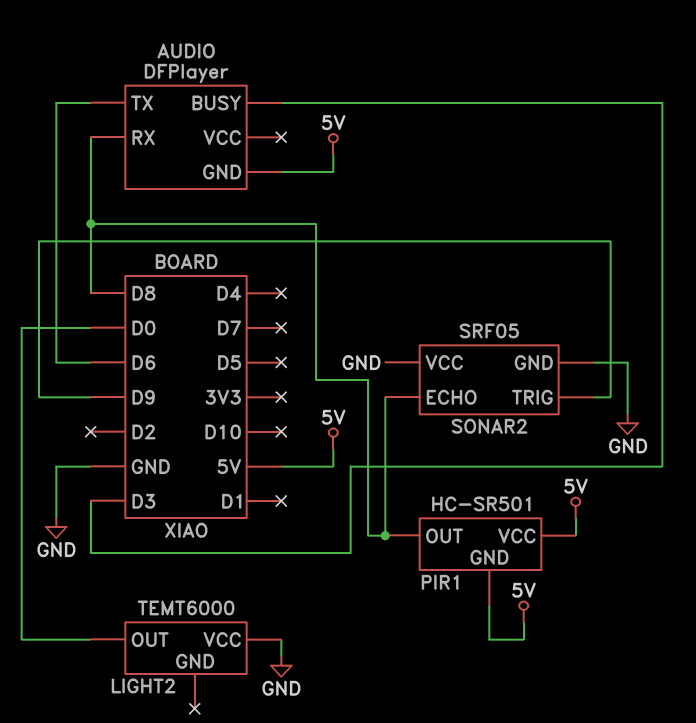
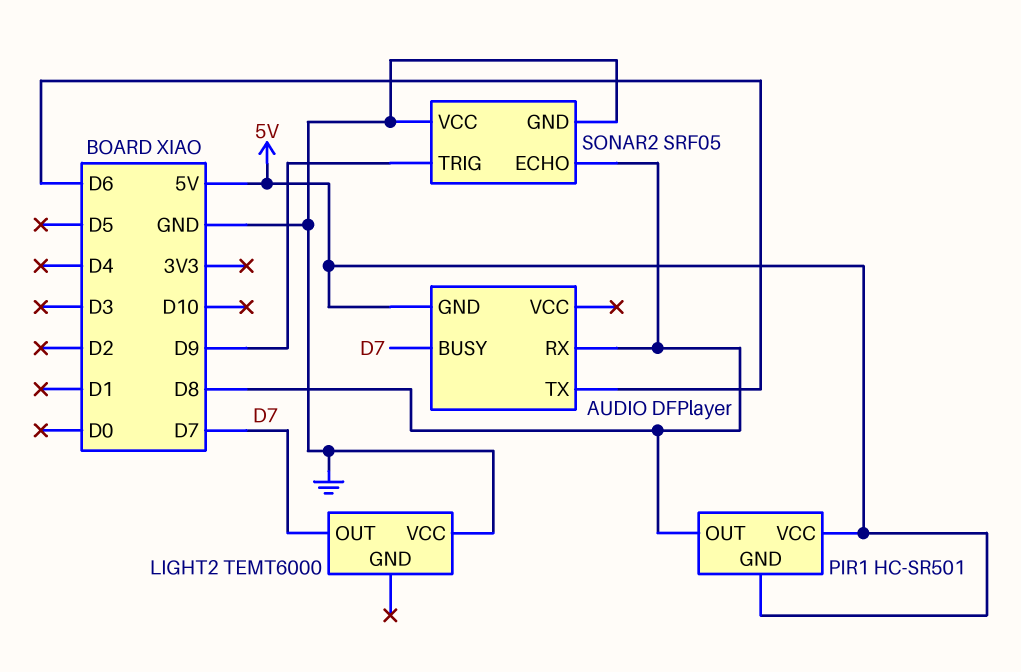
AUDIO pin BUSY: D3 -> D7
LIGHT2 pin OUT: D0 -> D7

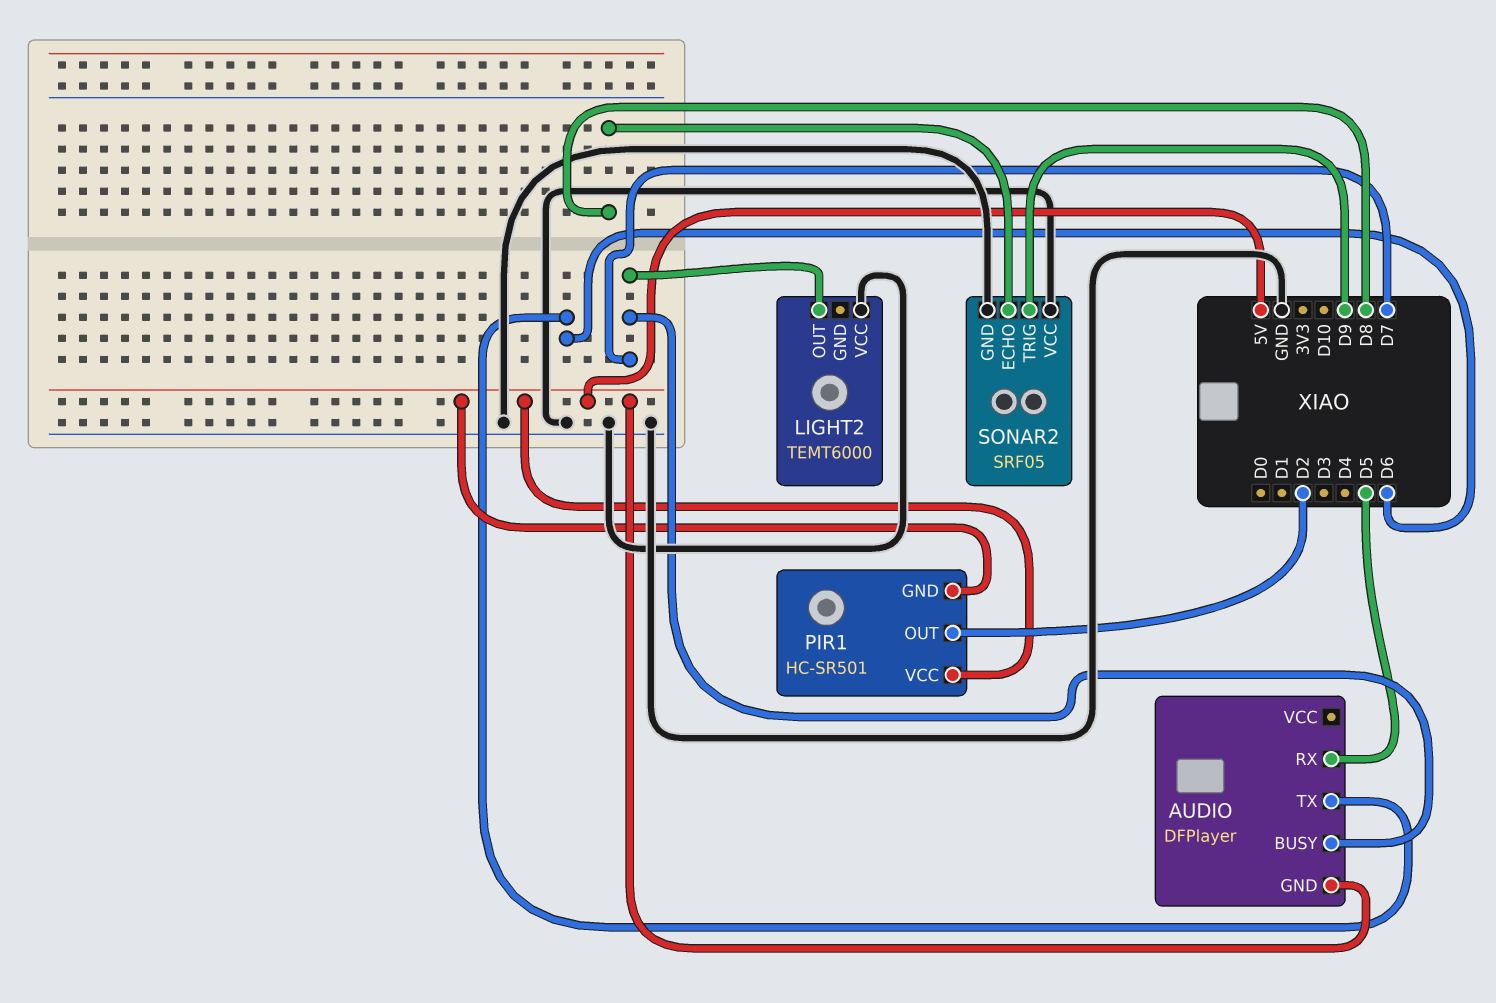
AUDIO pin RX: D8 -> D5
PIR1 pin OUT: D8 -> D2

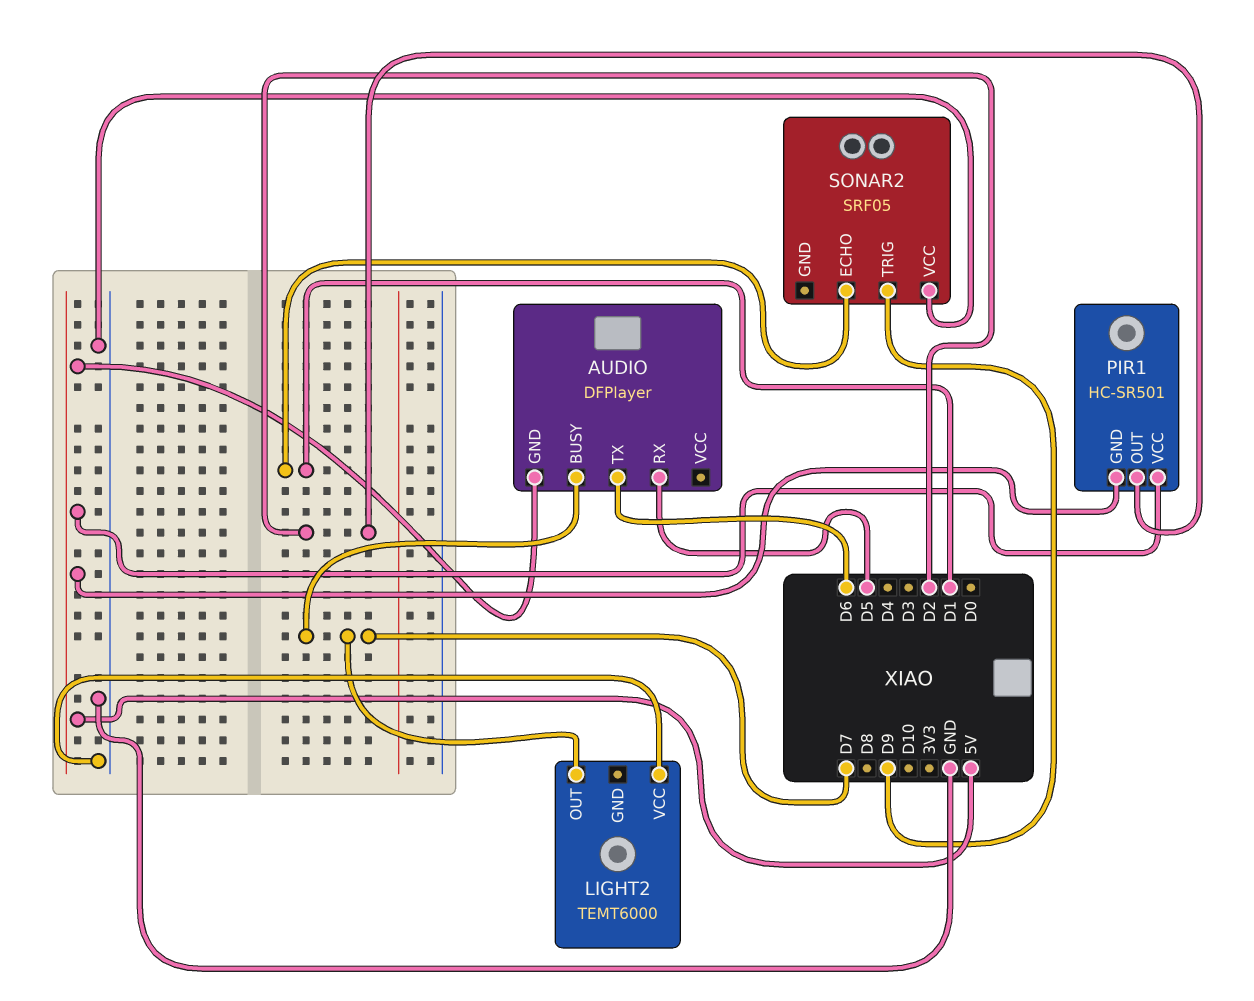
SONAR2 pin ECHO: D8 -> D1
SONAR2 pin GND: GND -> none

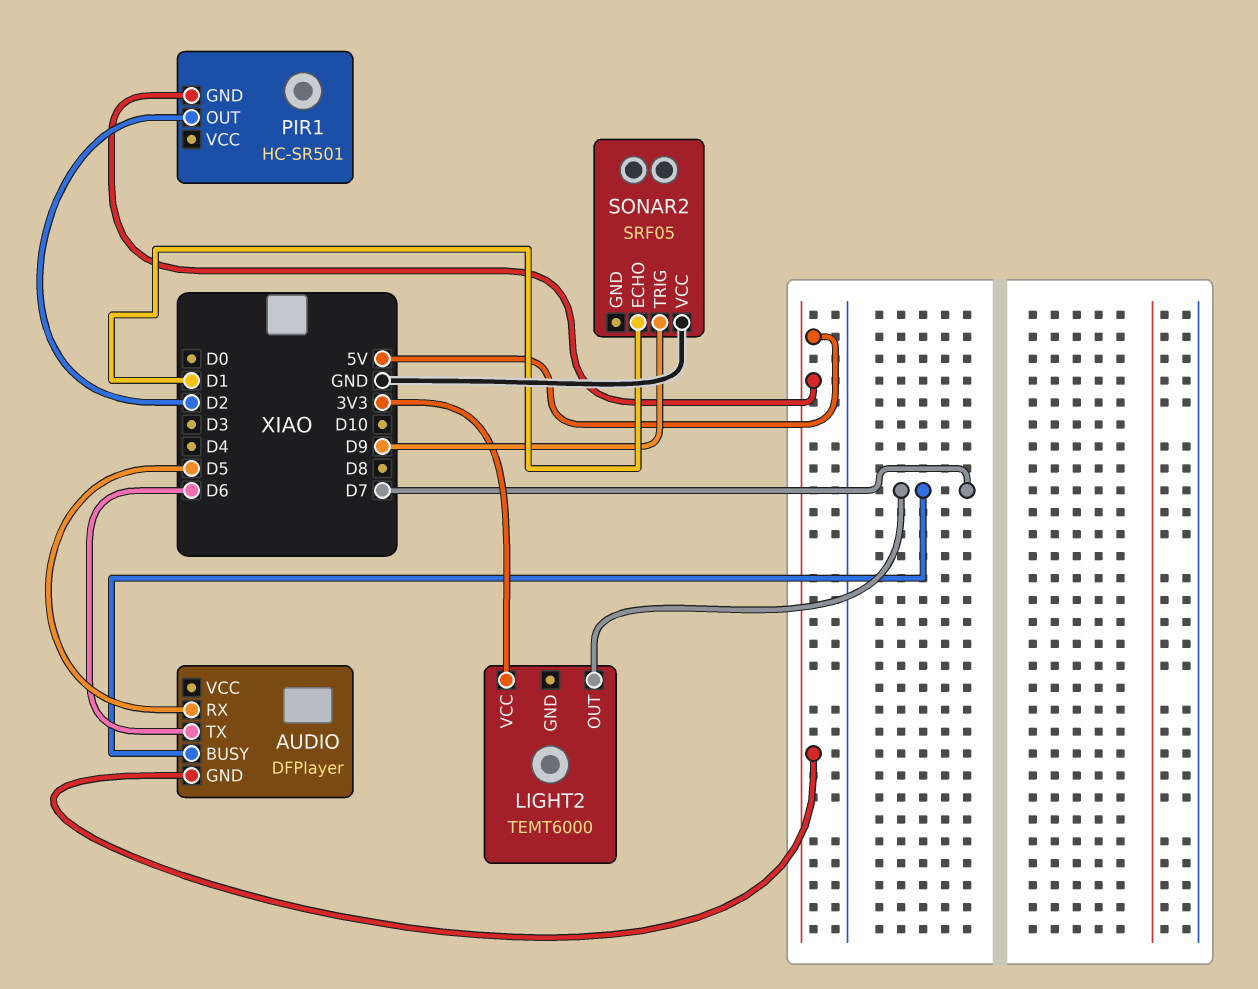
LIGHT2 pin VCC: GND -> 3V3
PIR1 pin VCC: 5V -> none

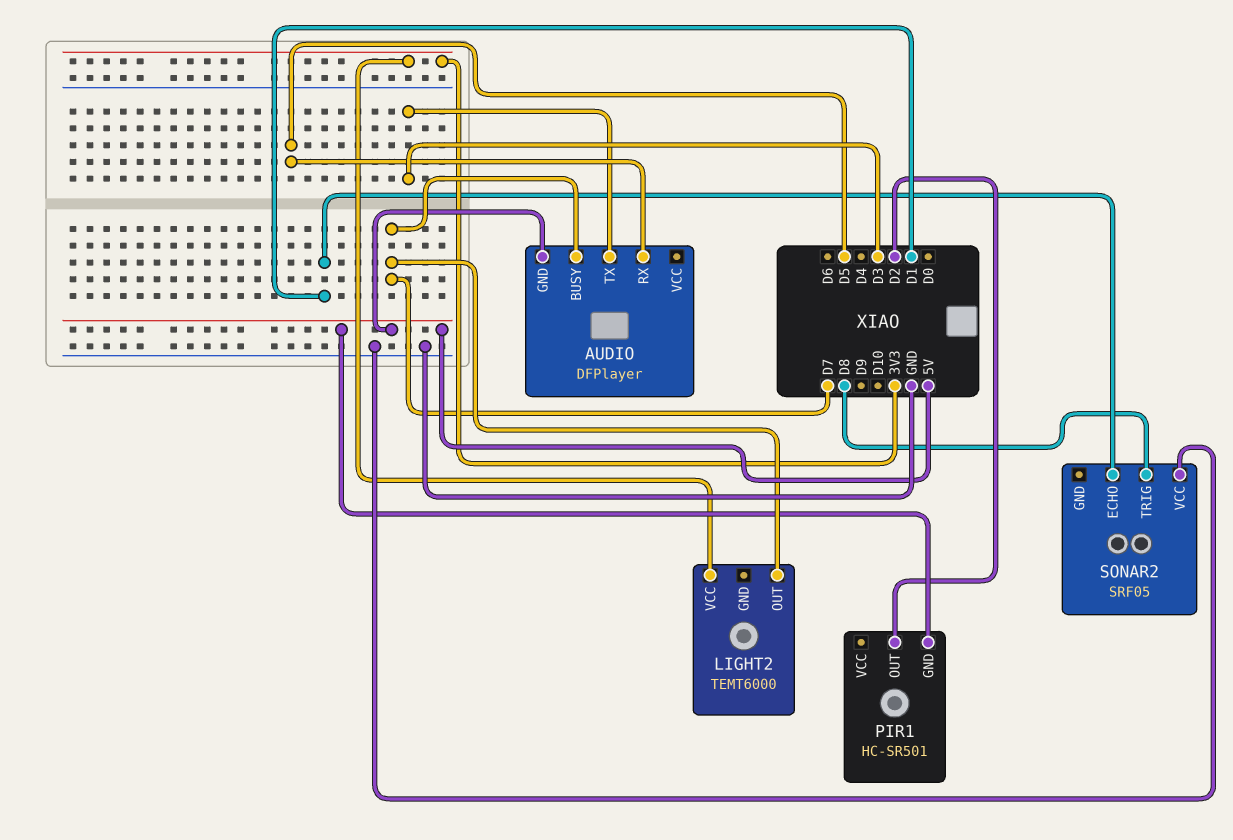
AUDIO pin TX: D6 -> D3
SONAR2 pin TRIG: D9 -> D8

